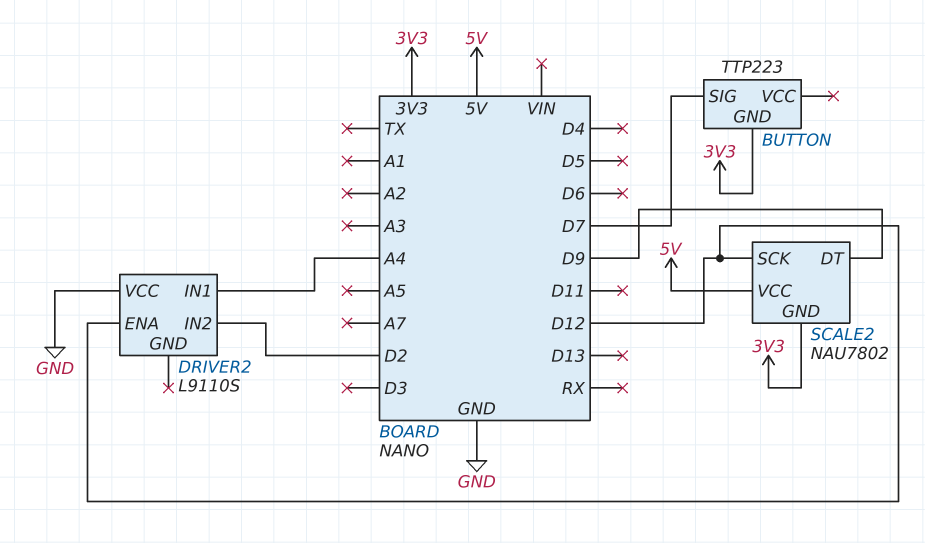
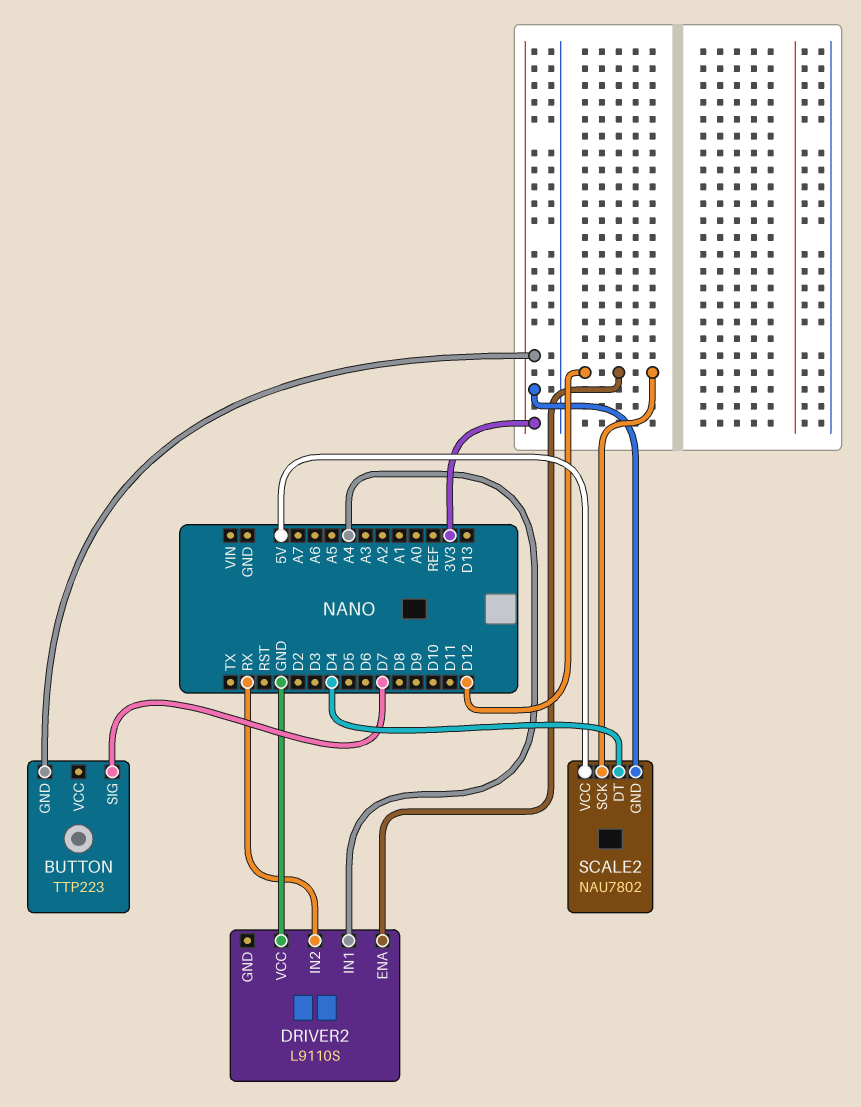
DRIVER2 pin IN2: D2 -> RX
SCALE2 pin DT: D9 -> D4

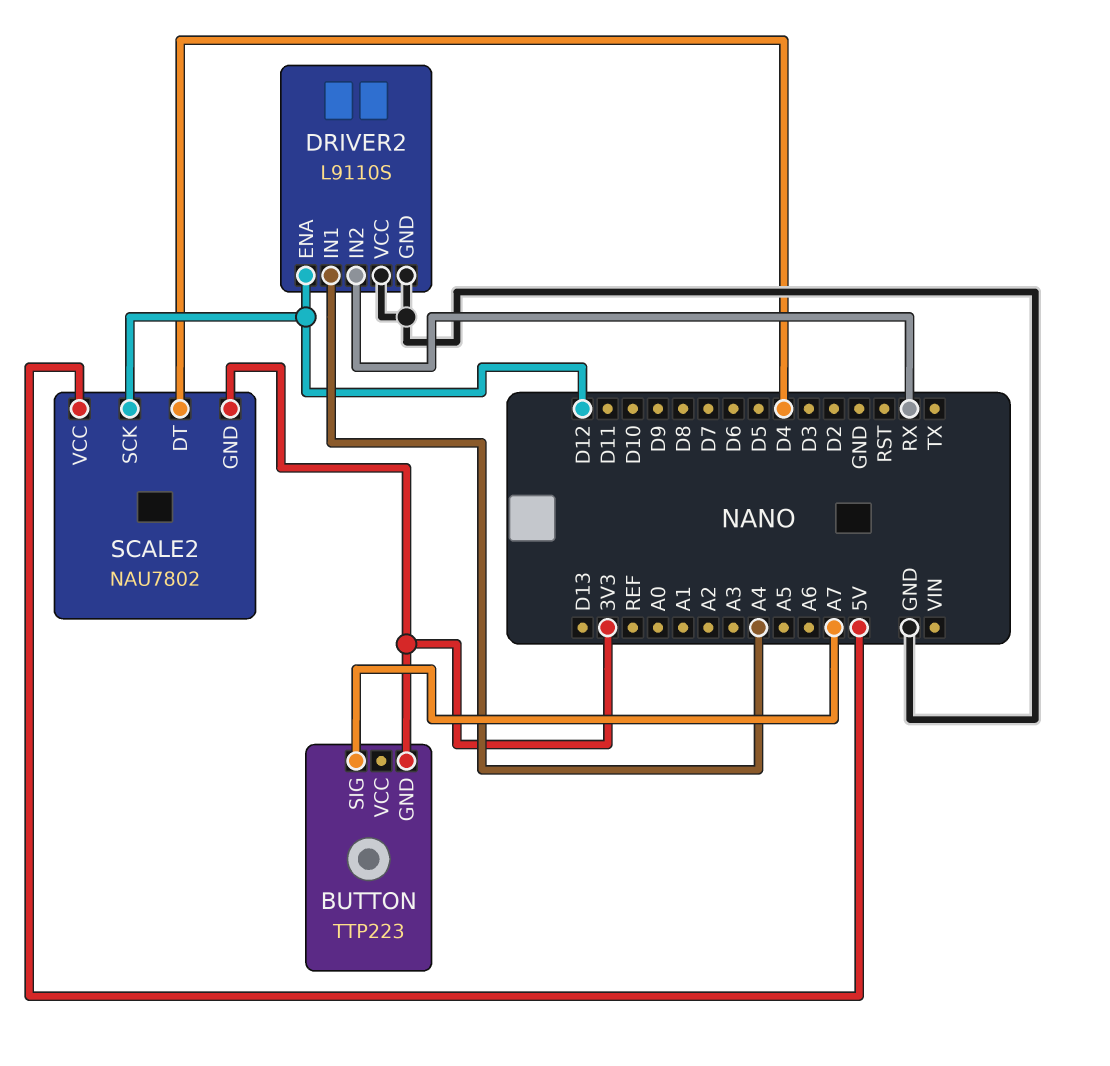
BUTTON pin SIG: D7 -> A7
DRIVER2 pin GND: none -> GND

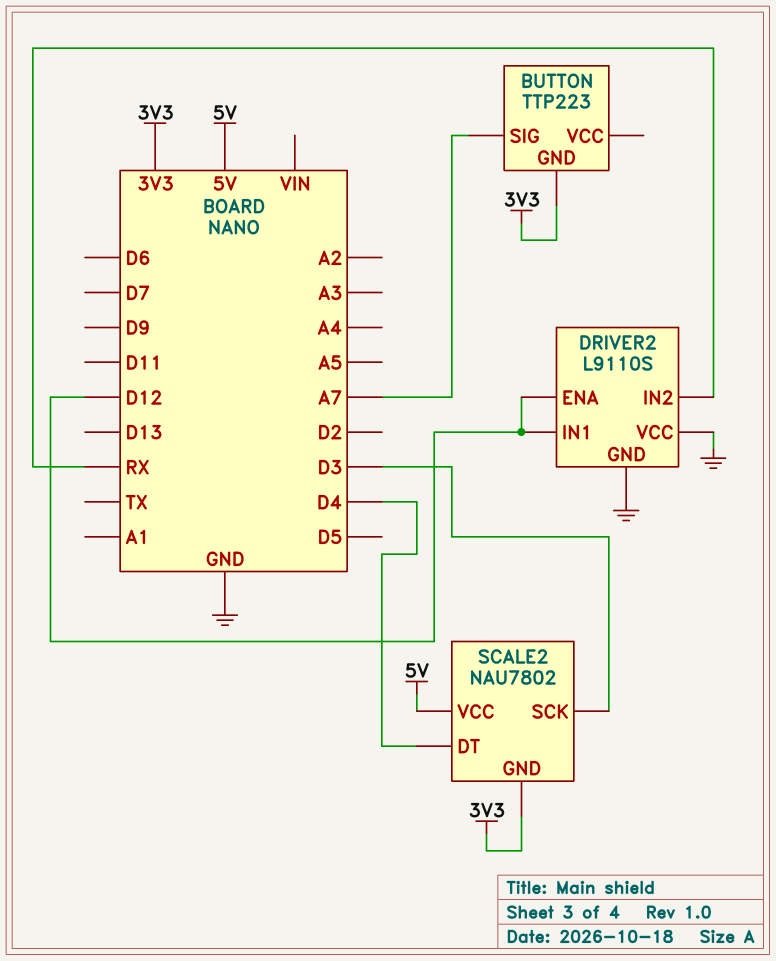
DRIVER2 pin IN1: A4 -> D12
SCALE2 pin SCK: D12 -> D3

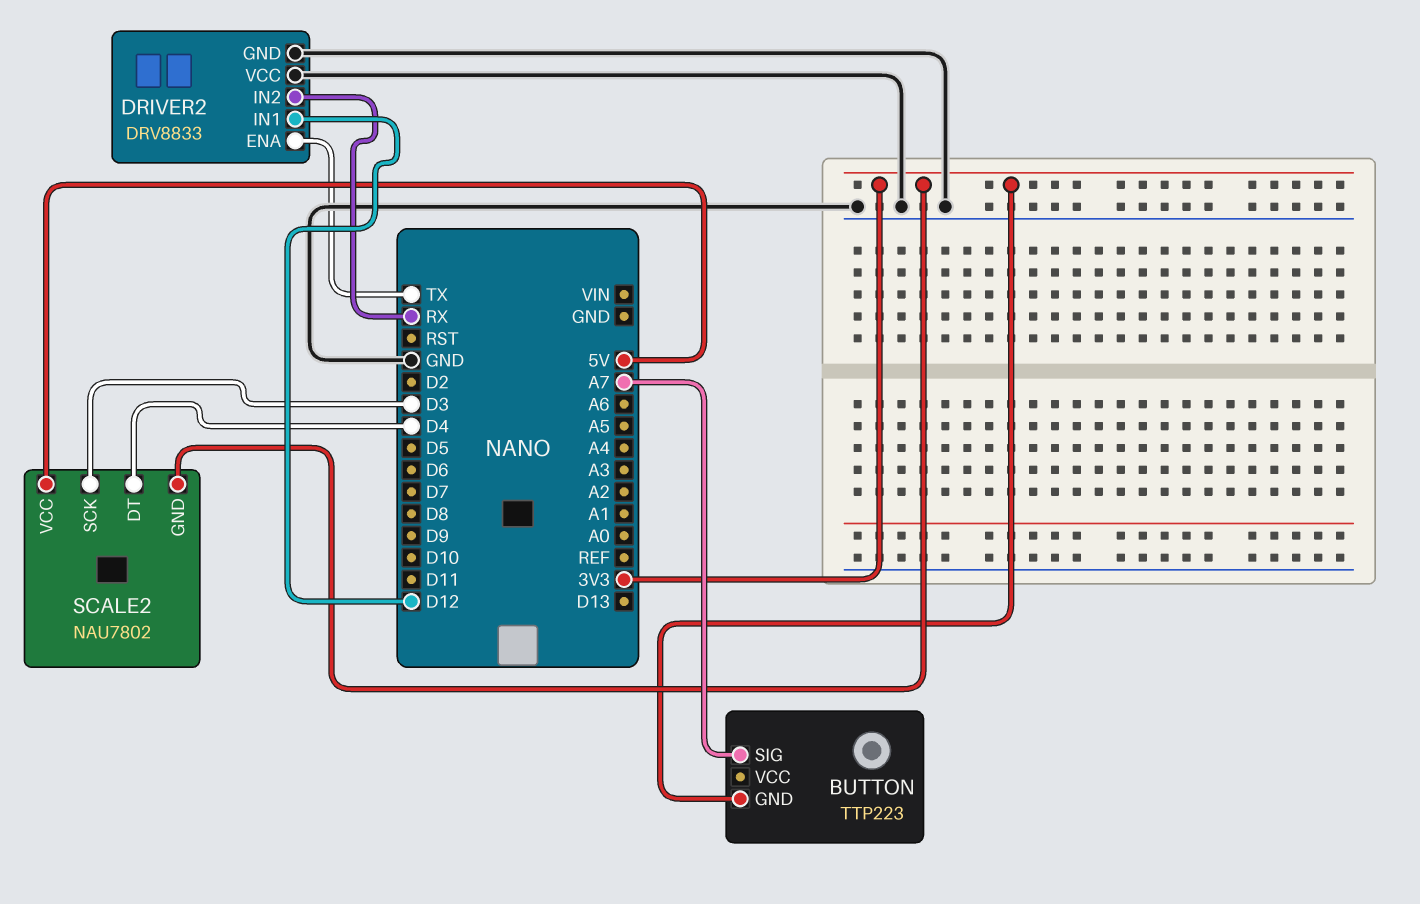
DRIVER2: L9110S -> DRV8833
DRIVER2 pin ENA: D12 -> TX

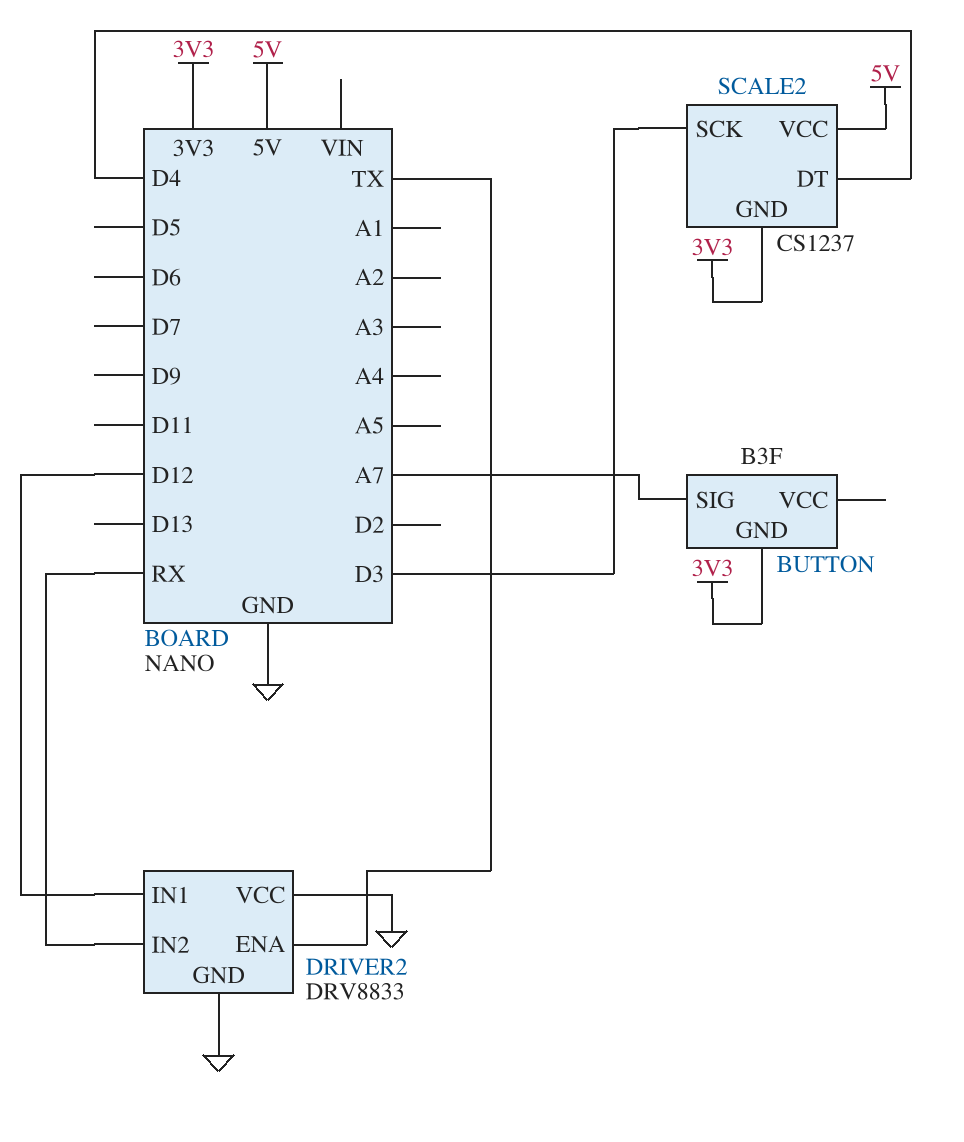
BUTTON: TTP223 -> B3F
SCALE2: NAU7802 -> CS1237

